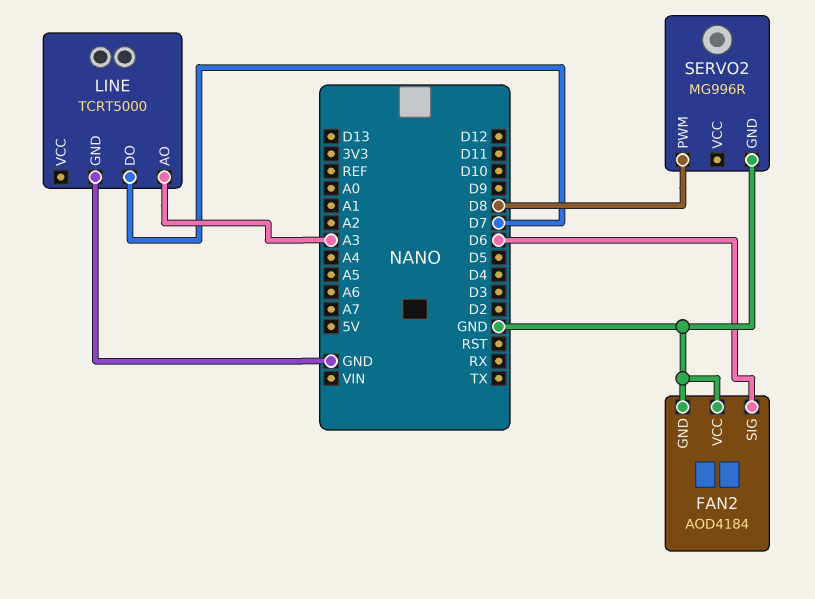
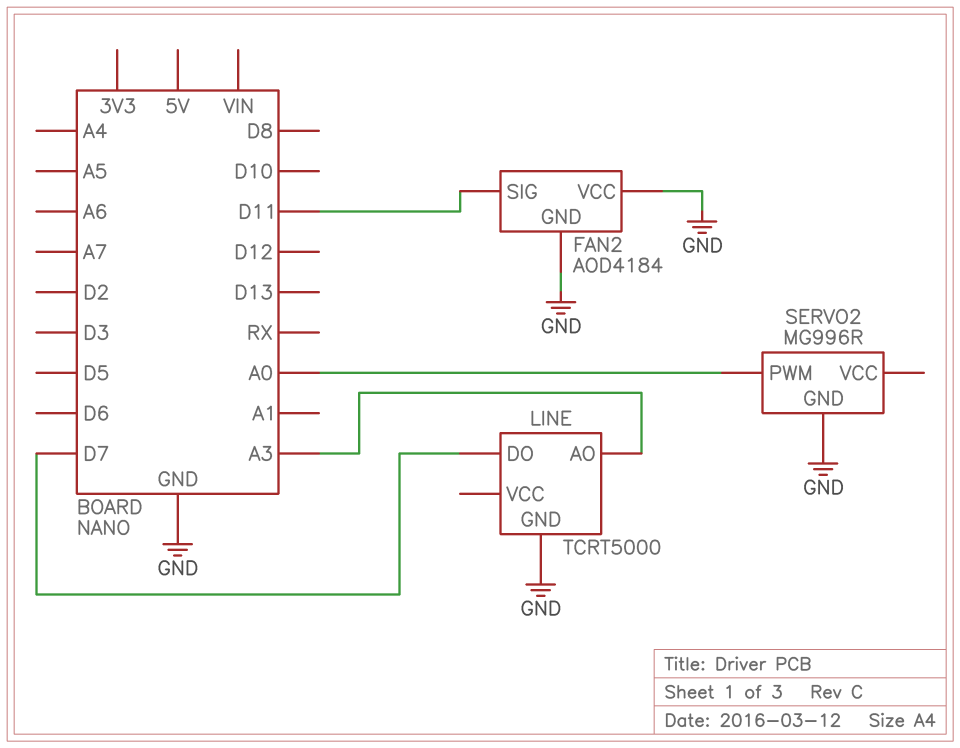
FAN2 pin SIG: D6 -> D11
SERVO2 pin PWM: D8 -> A0

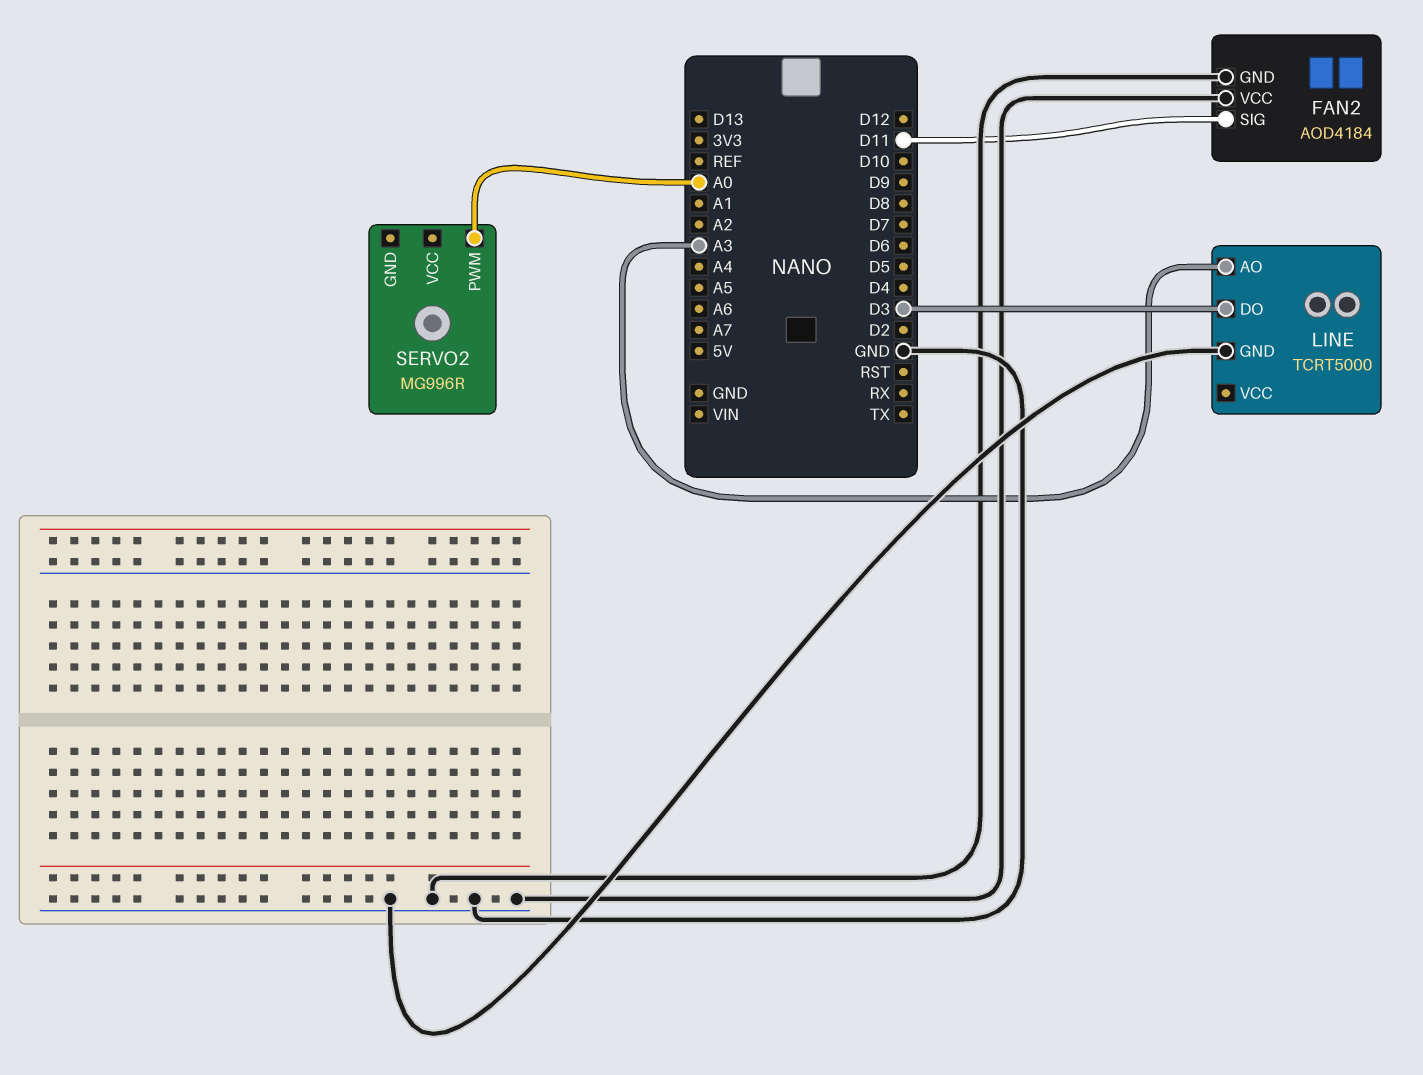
LINE pin DO: D7 -> D3
SERVO2 pin GND: GND -> none

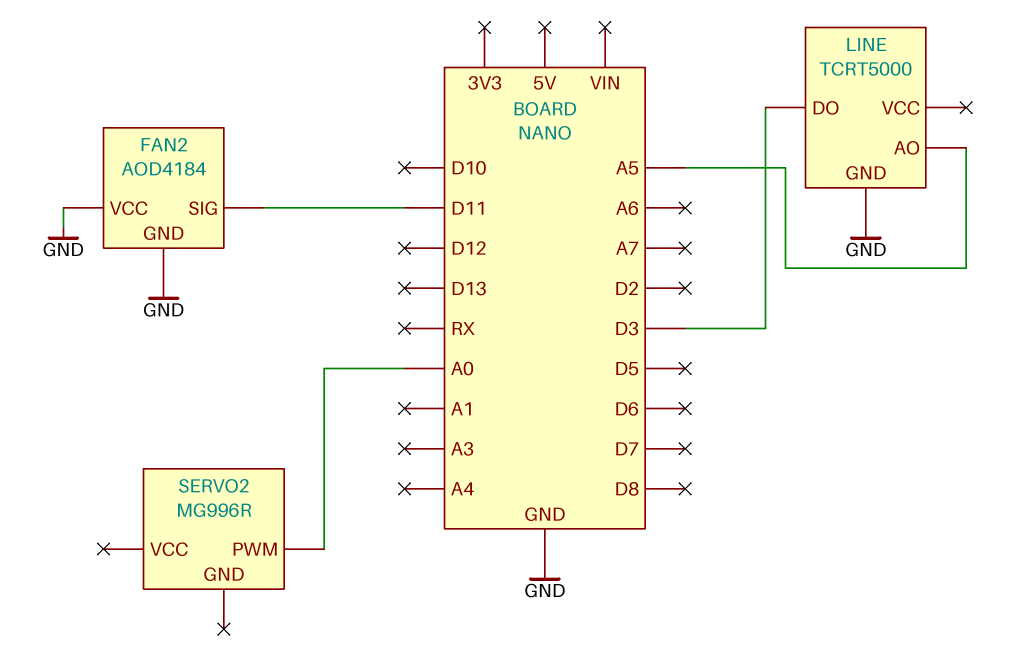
LINE pin AO: A3 -> A5

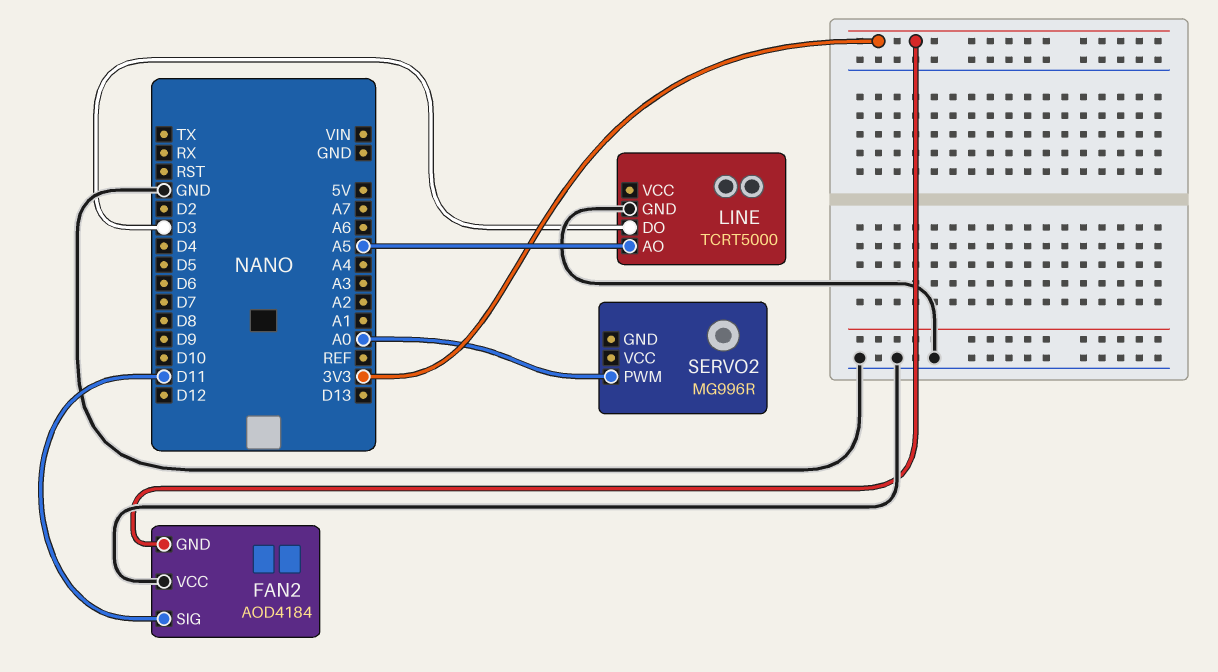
FAN2 pin GND: GND -> 3V3

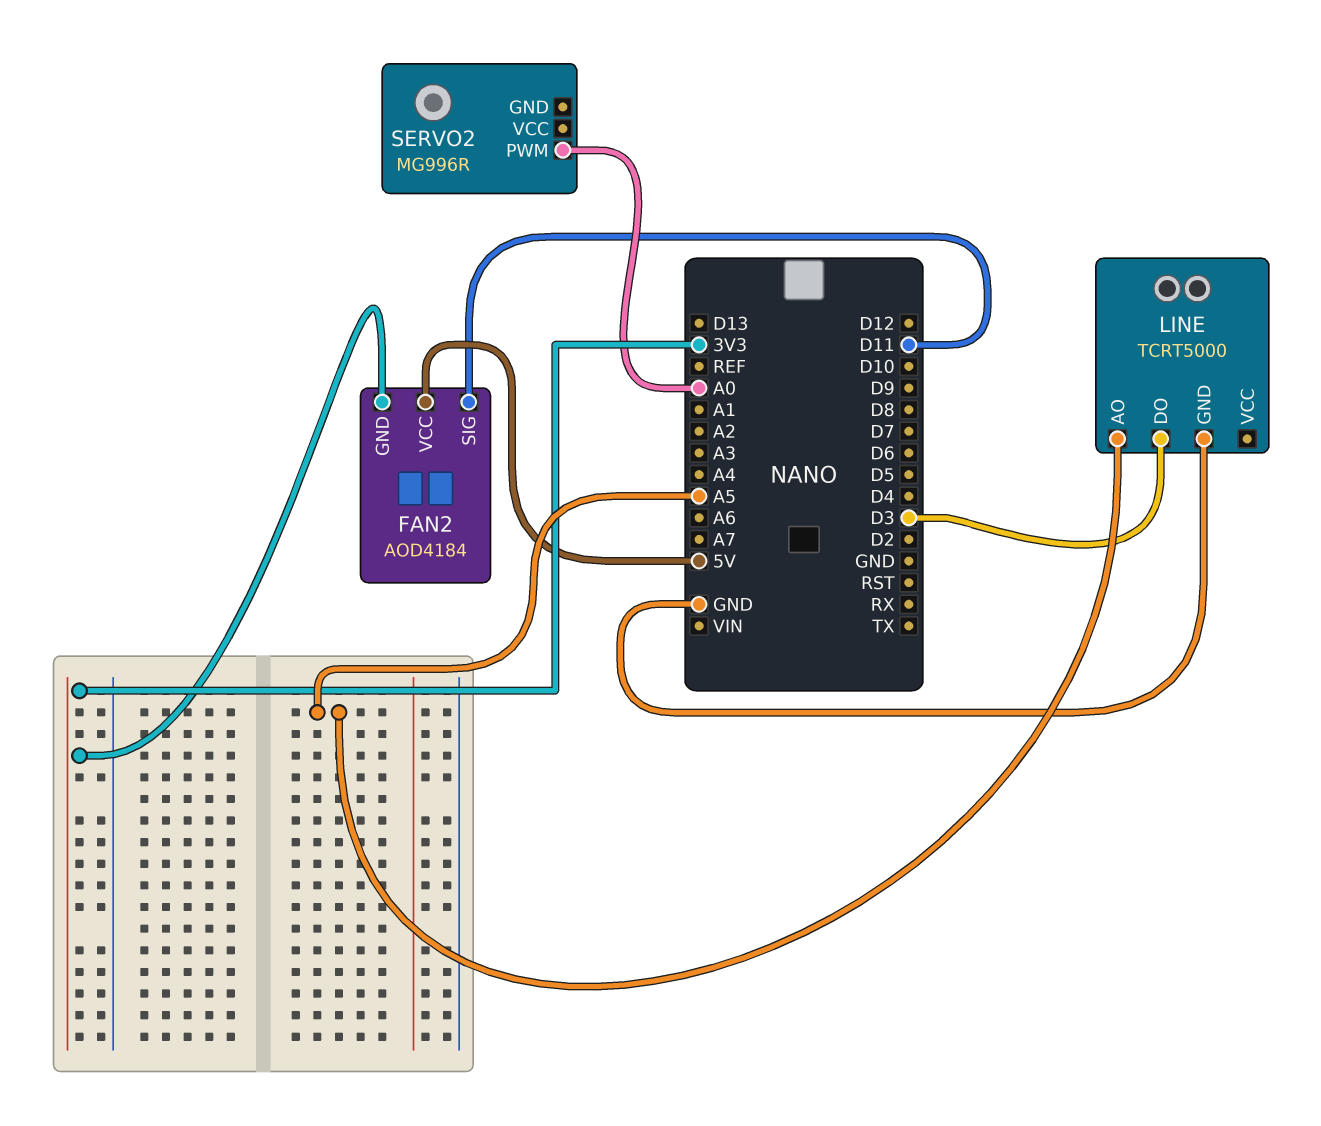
FAN2 pin VCC: GND -> 5V

